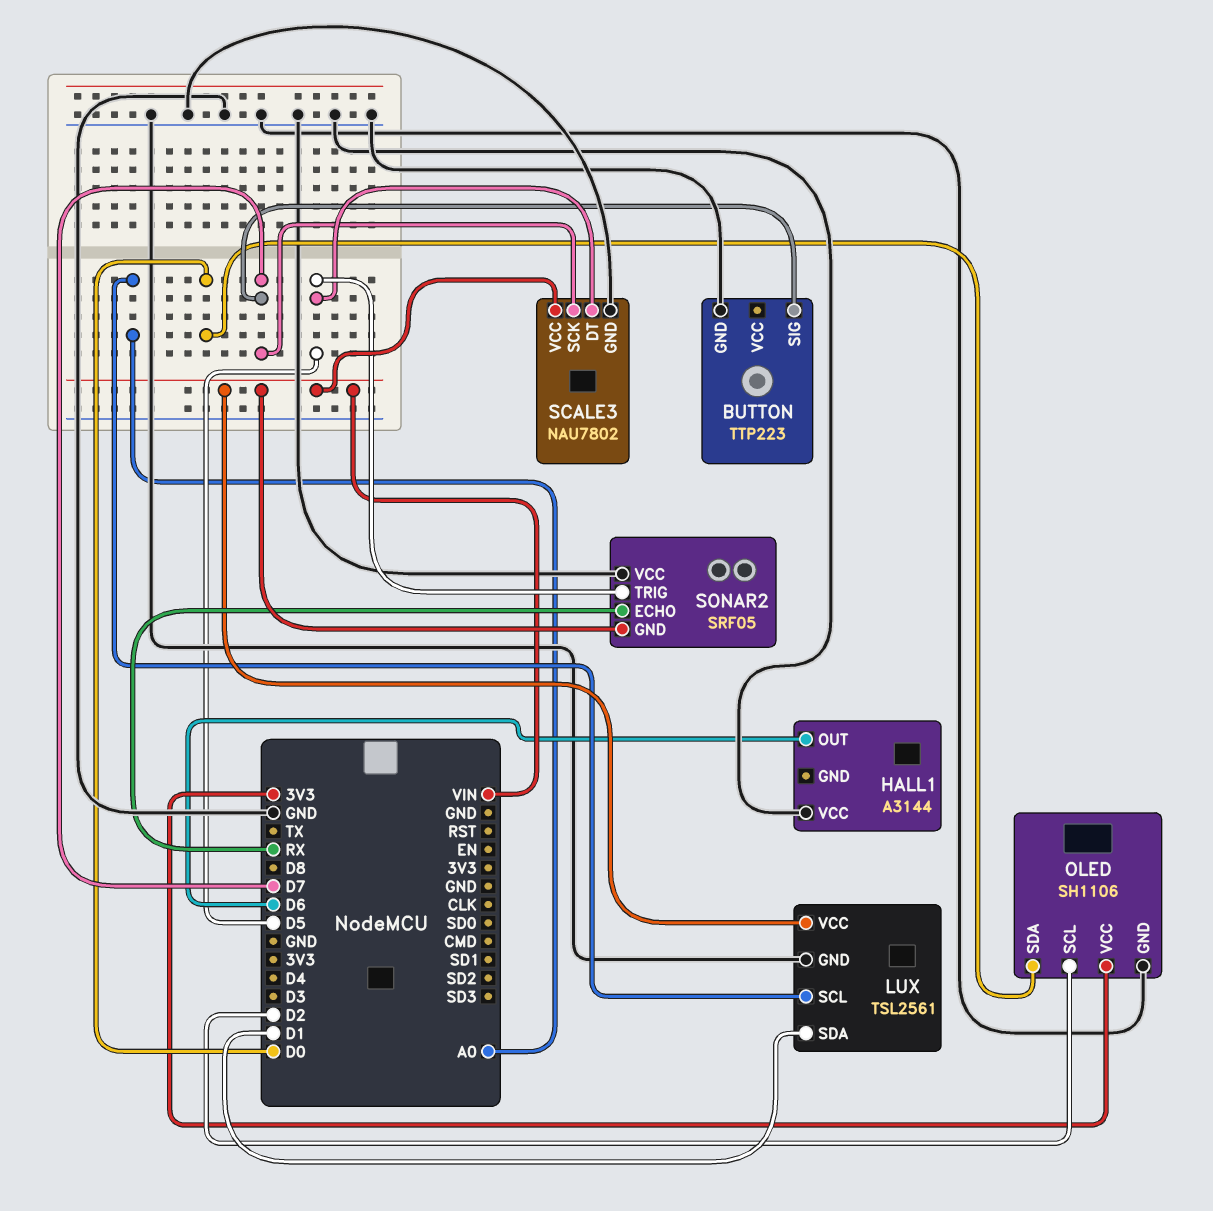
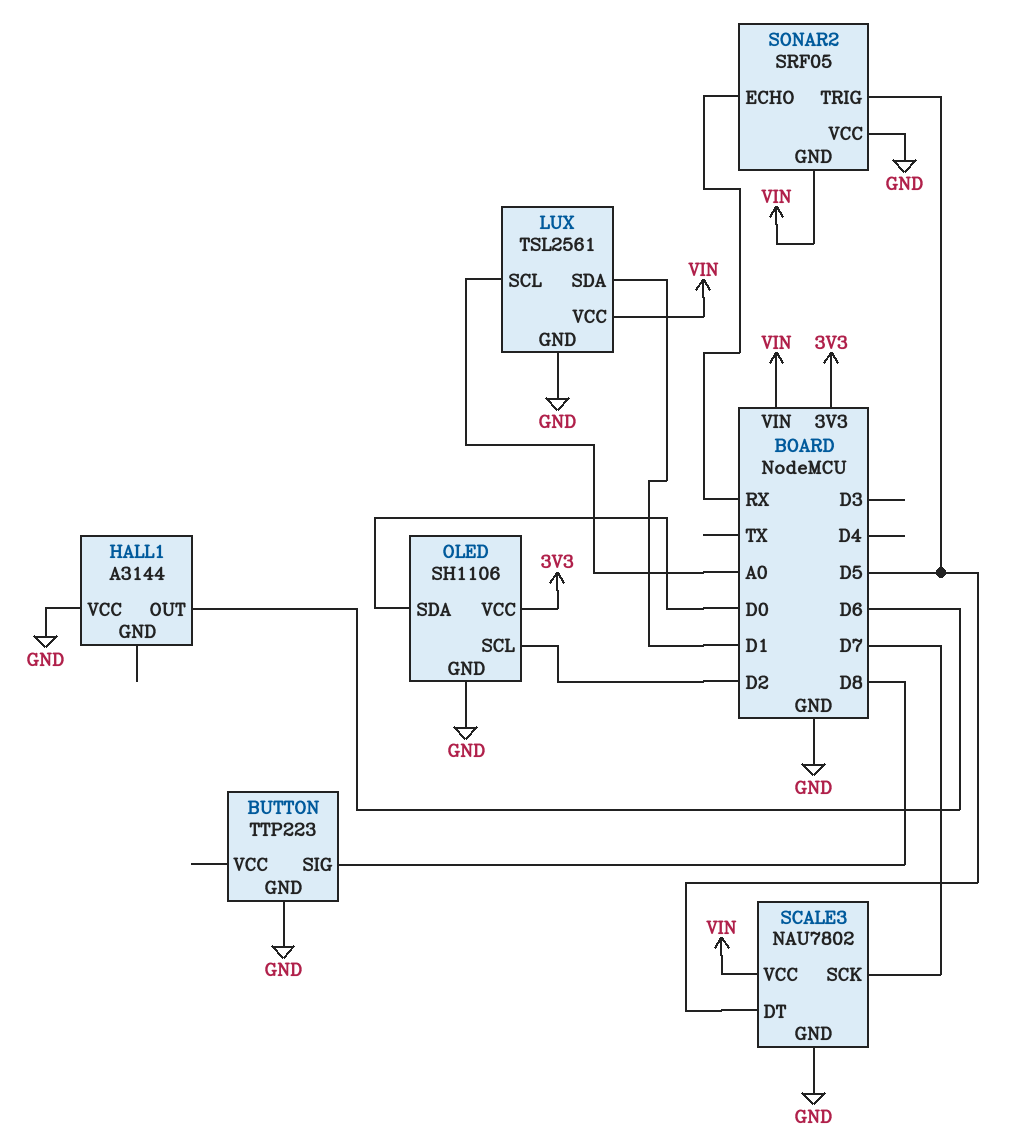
BUTTON pin SIG: D7 -> D8

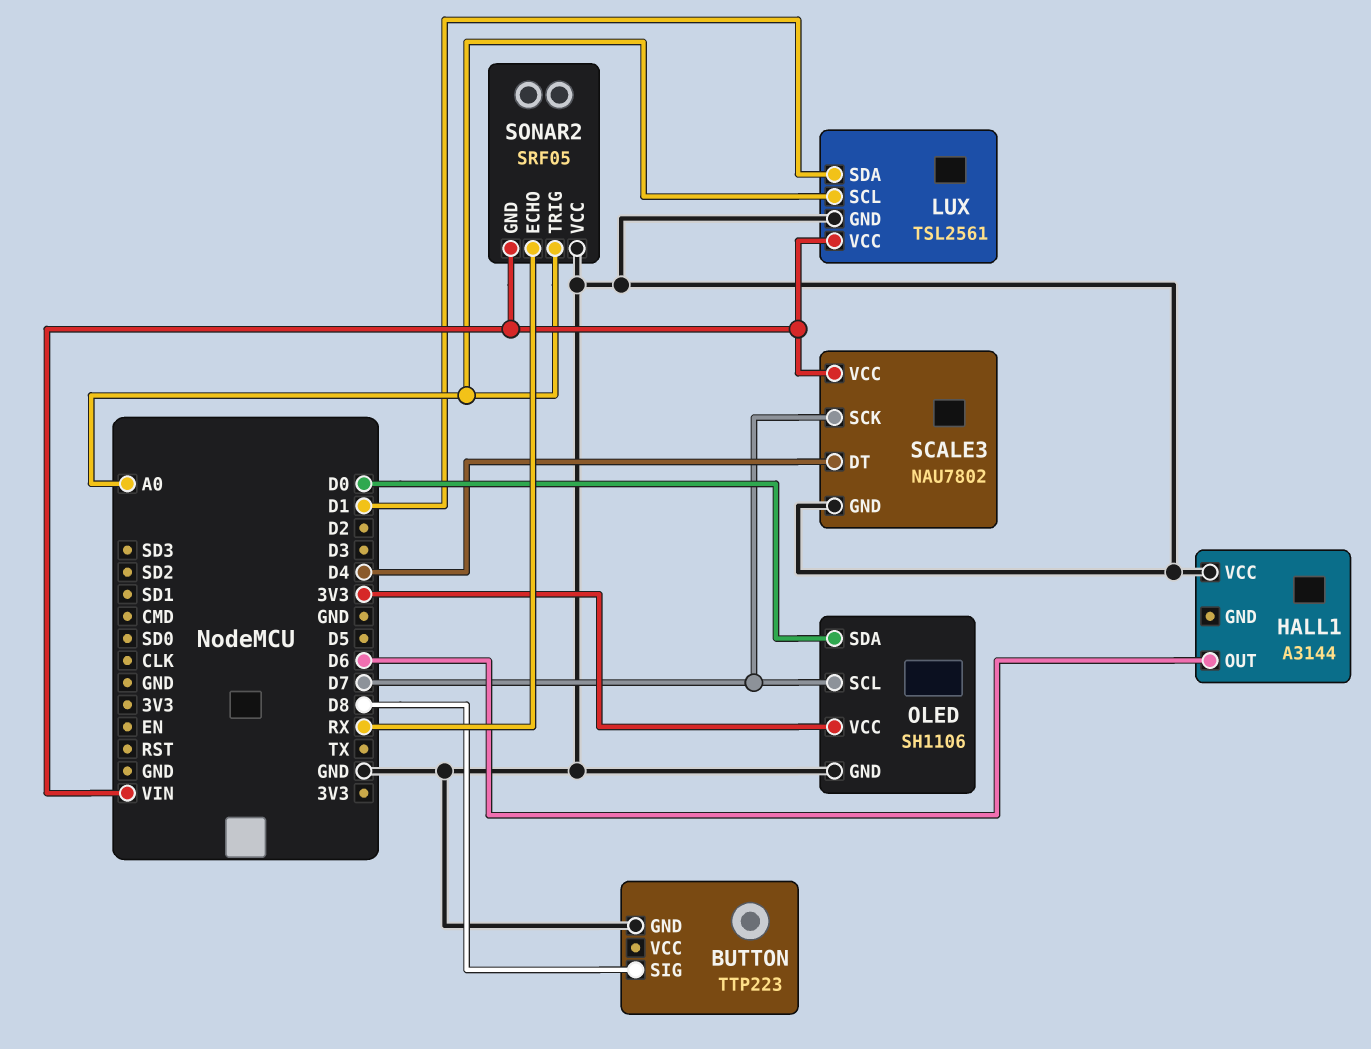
OLED pin SCL: D2 -> D7
SCALE3 pin DT: D5 -> D4
SONAR2 pin TRIG: D5 -> A0

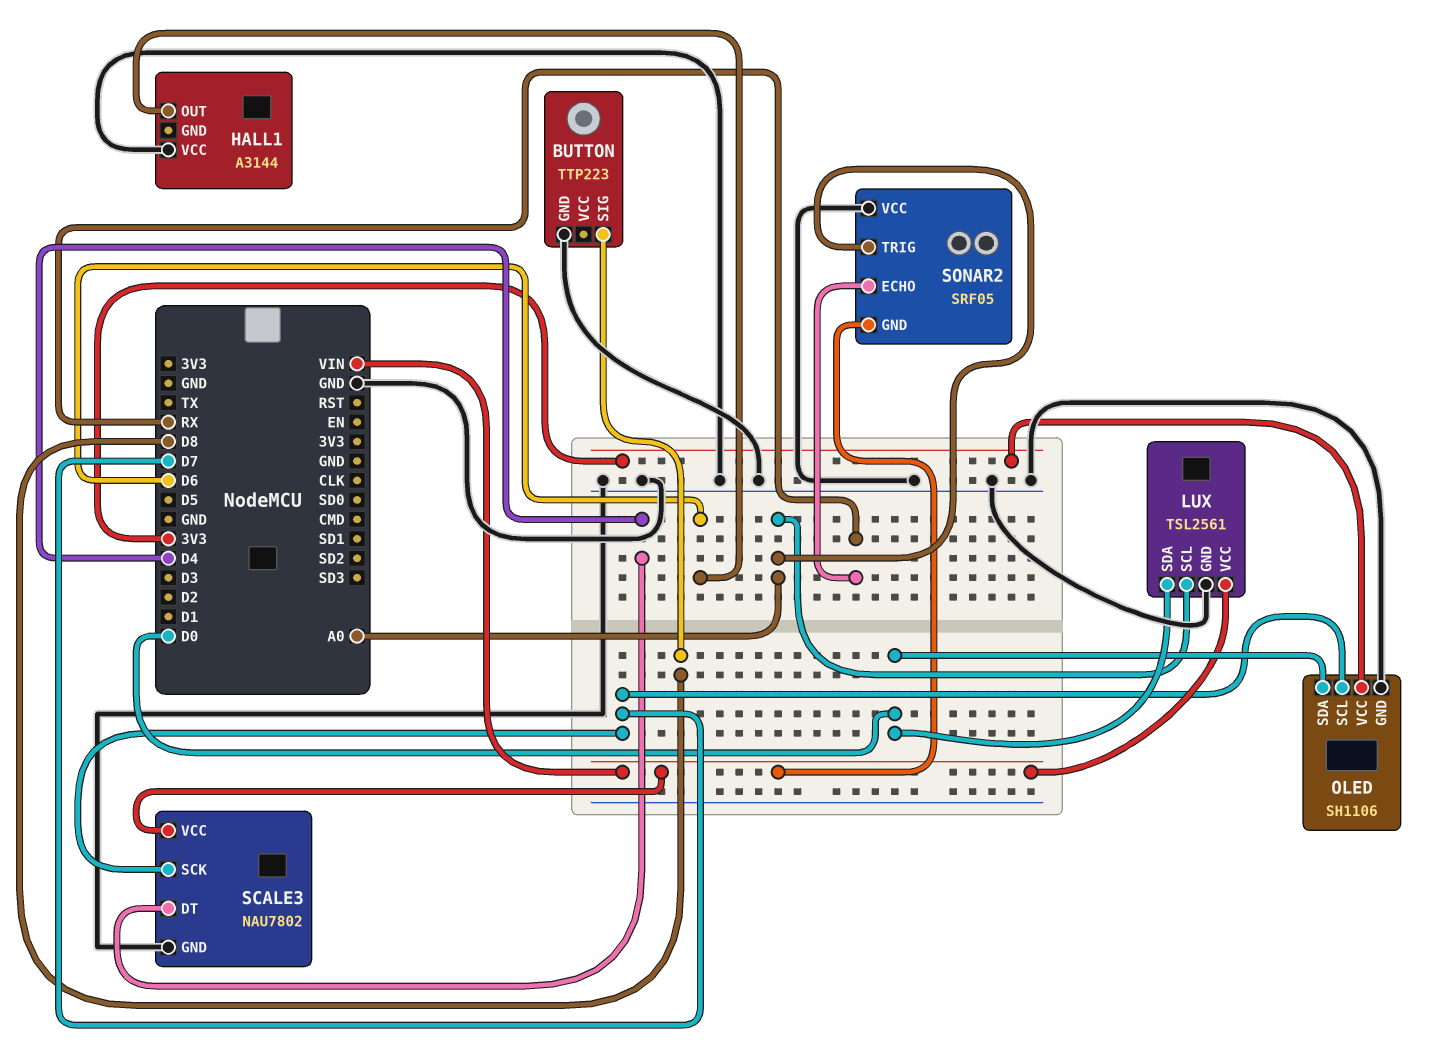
LUX pin SDA: D1 -> D0

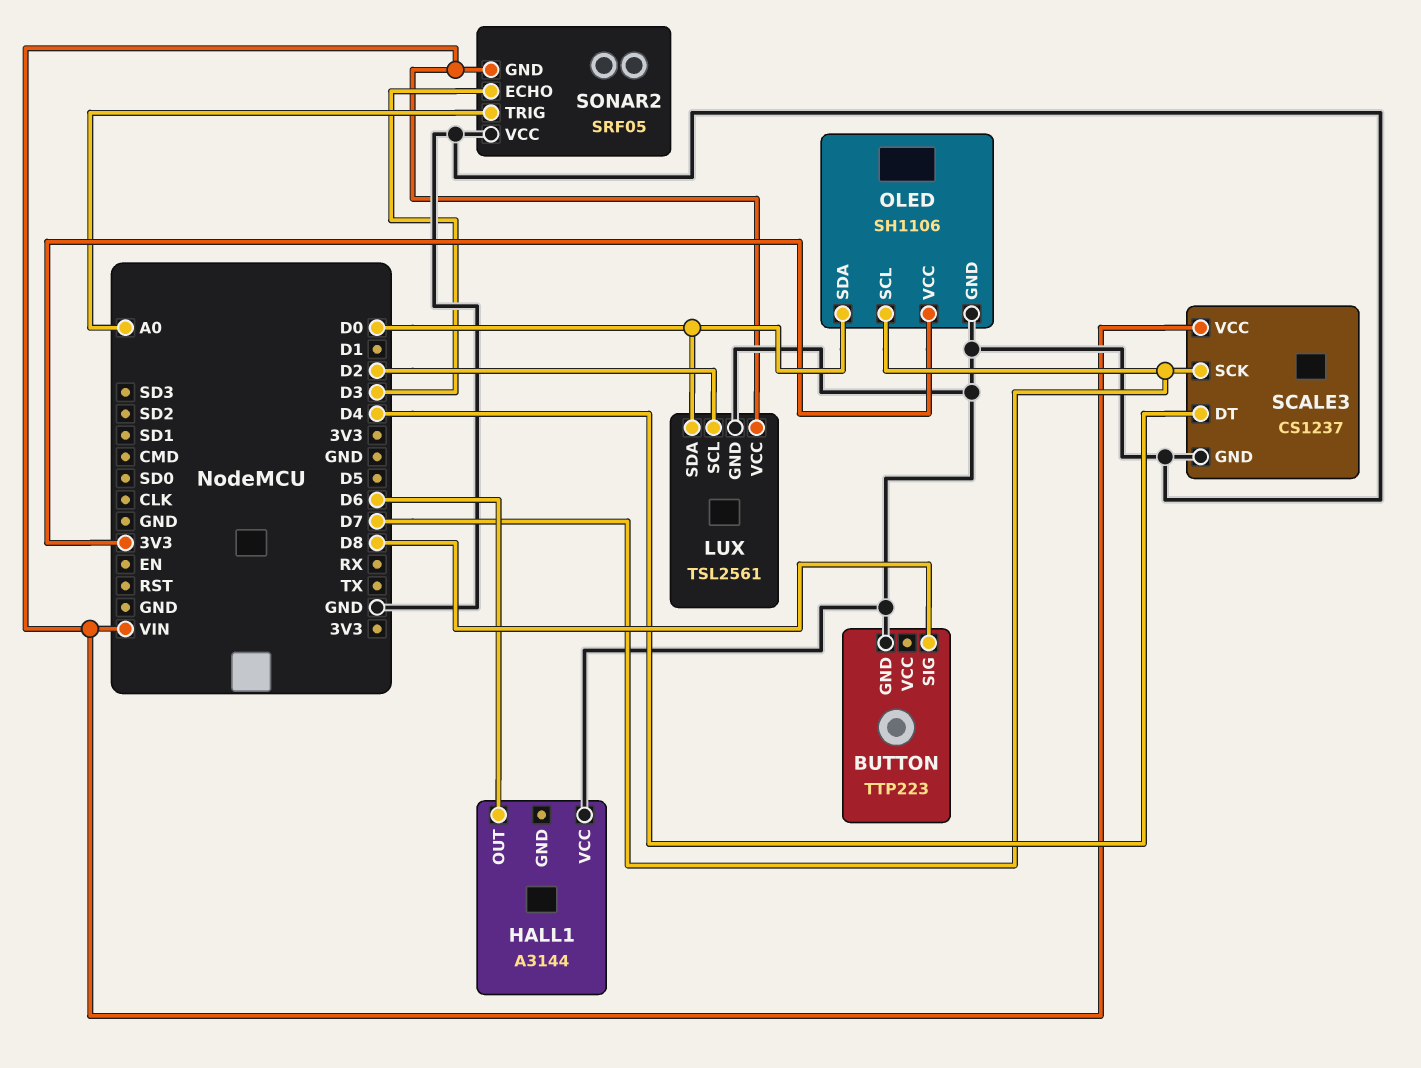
LUX pin SCL: A0 -> D2
SCALE3: NAU7802 -> CS1237
SONAR2 pin ECHO: RX -> D3

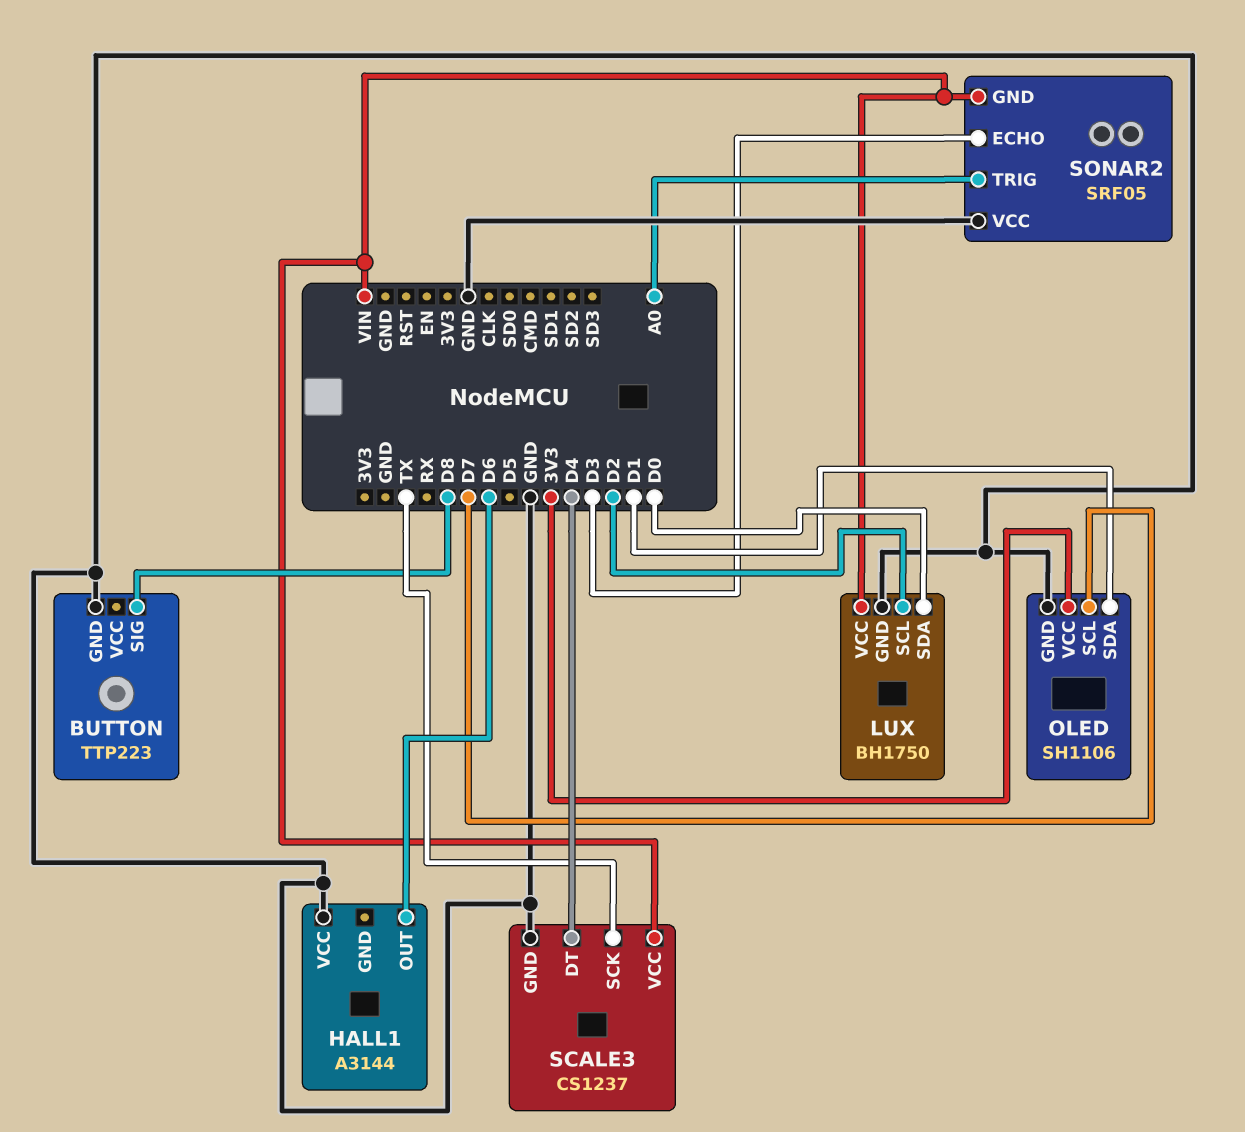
LUX: TSL2561 -> BH1750
OLED pin SDA: D0 -> D1
SCALE3 pin SCK: D7 -> TX

